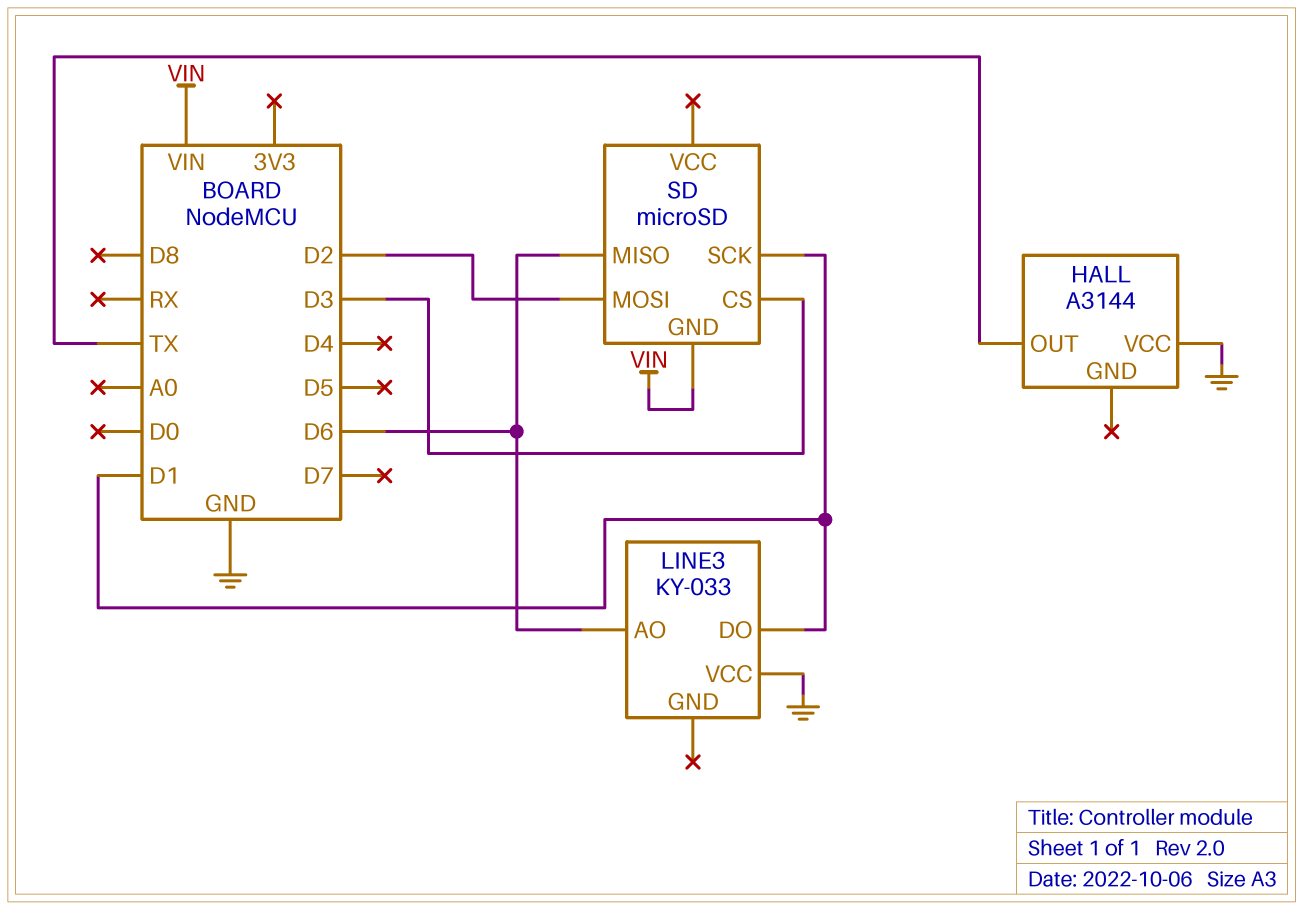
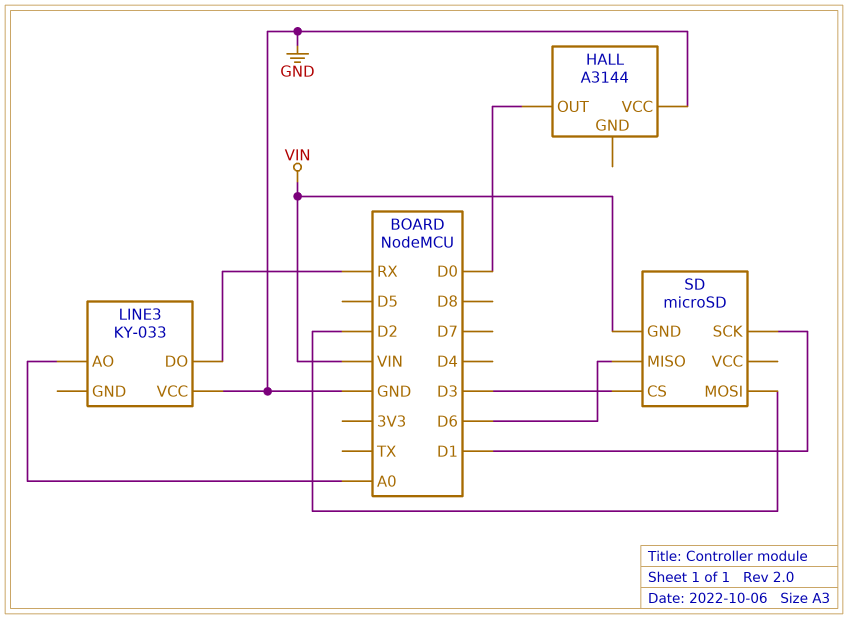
HALL pin OUT: TX -> D0
LINE3 pin AO: D6 -> A0
LINE3 pin DO: D1 -> RX

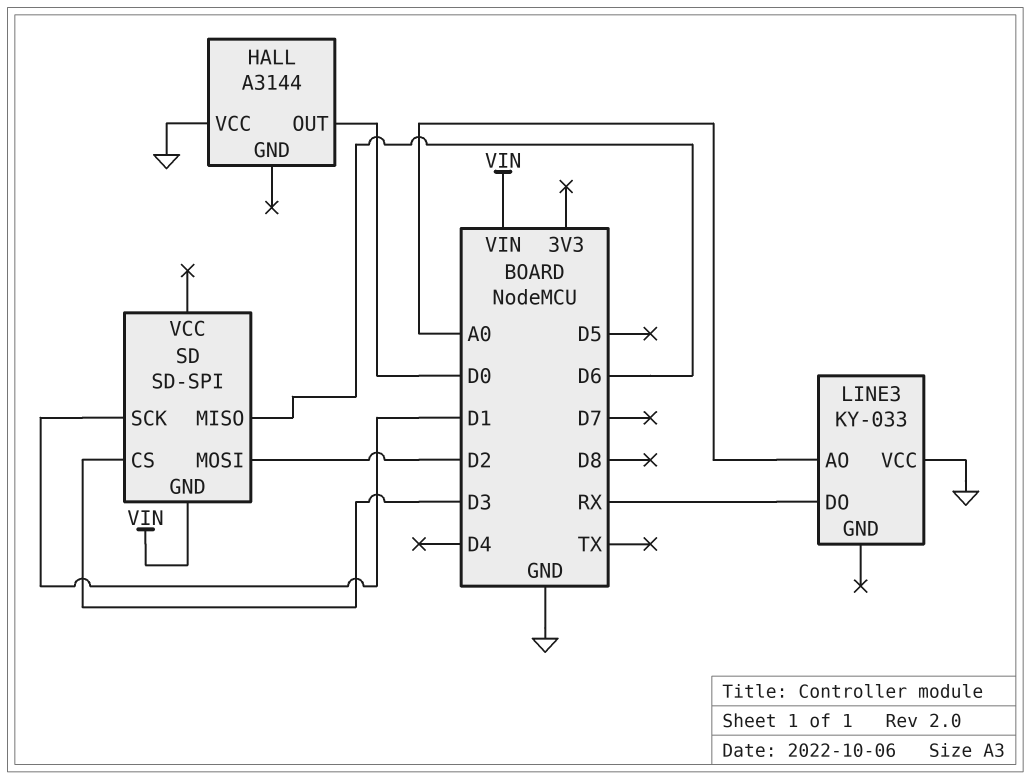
SD: microSD -> SD-SPI

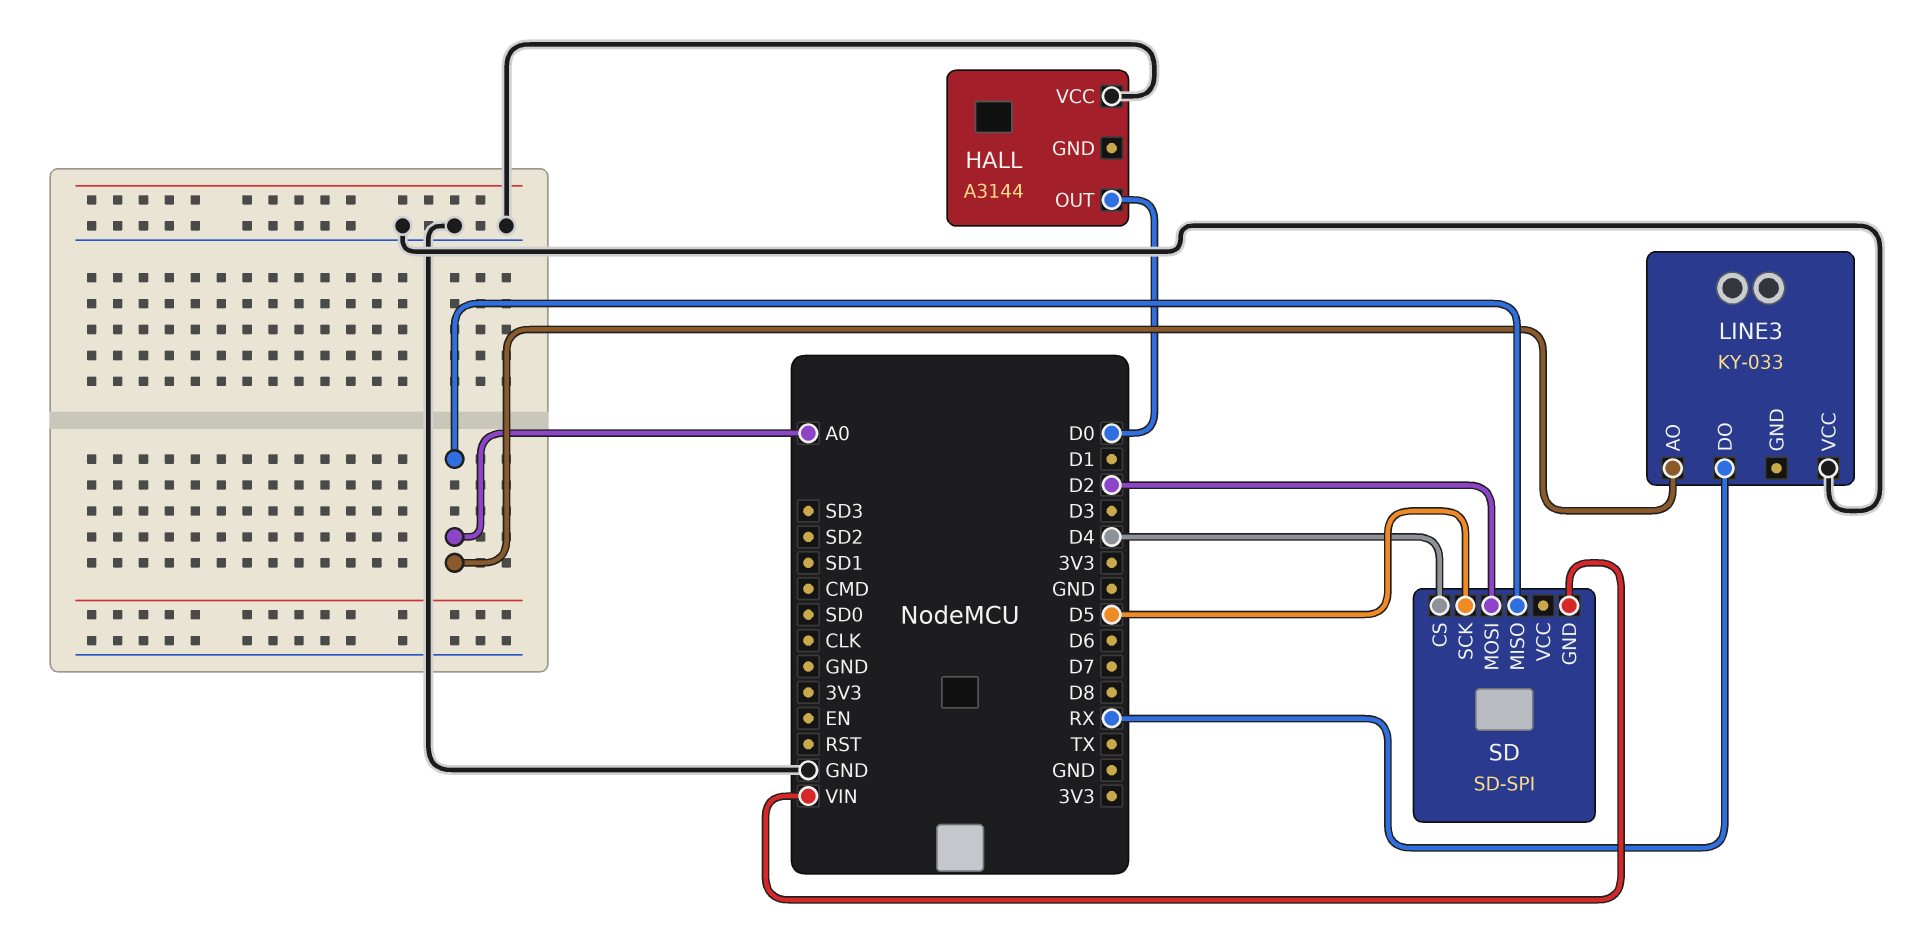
SD pin CS: D3 -> D4
SD pin MISO: D6 -> A0
SD pin SCK: D1 -> D5

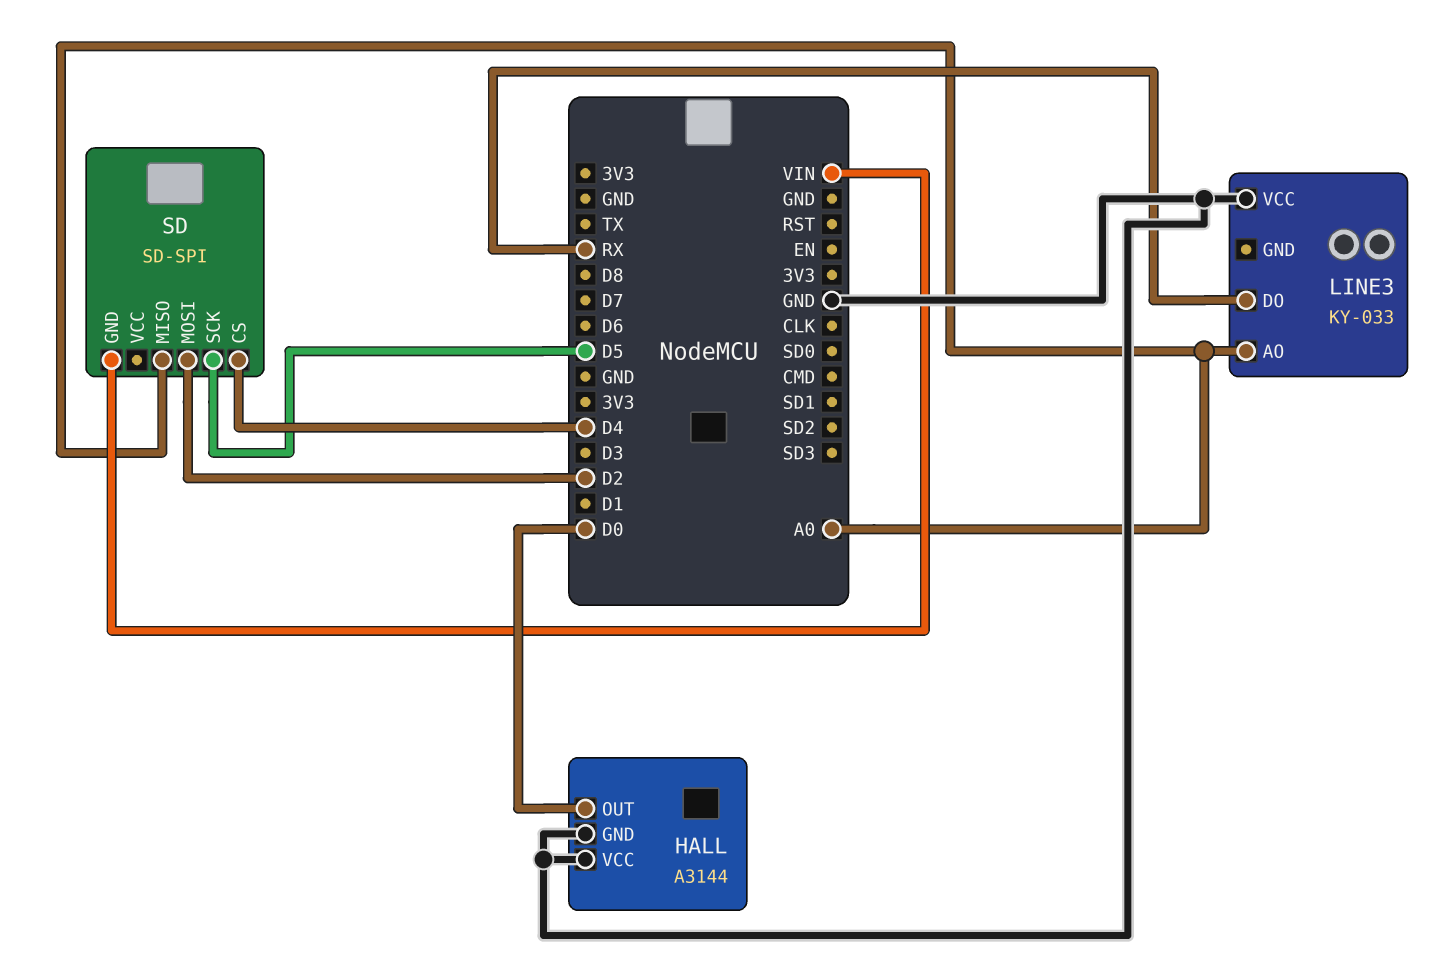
HALL pin GND: none -> GND

